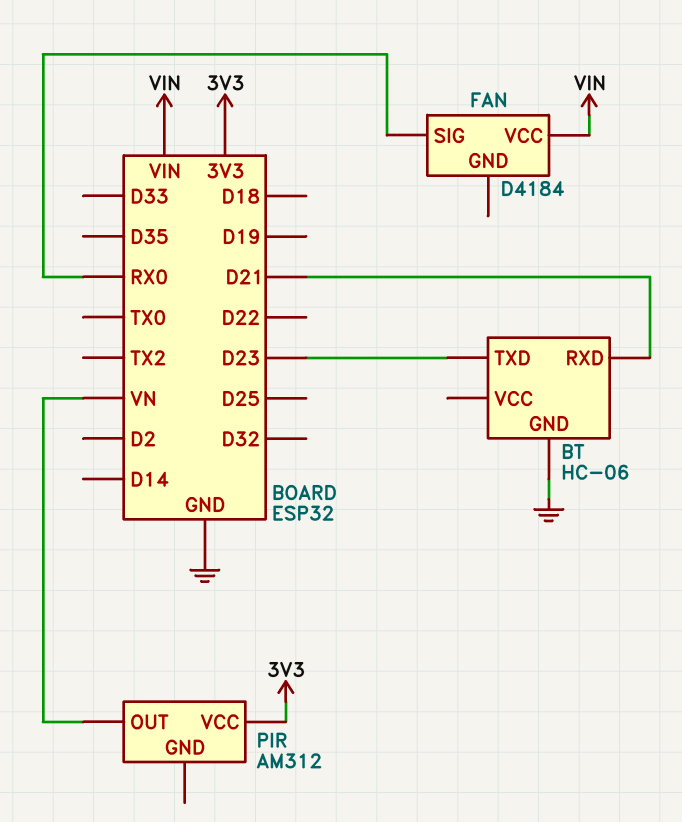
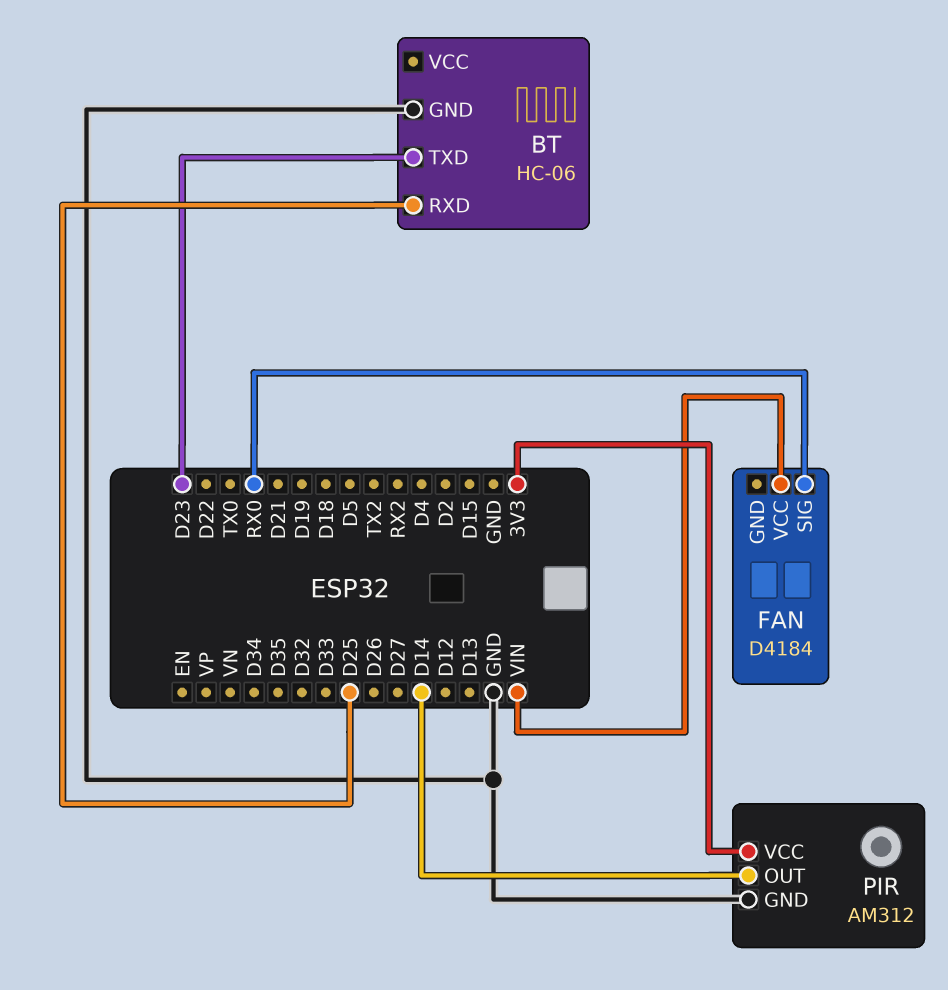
BT pin RXD: D21 -> D25
PIR pin GND: none -> GND
PIR pin OUT: VN -> D14

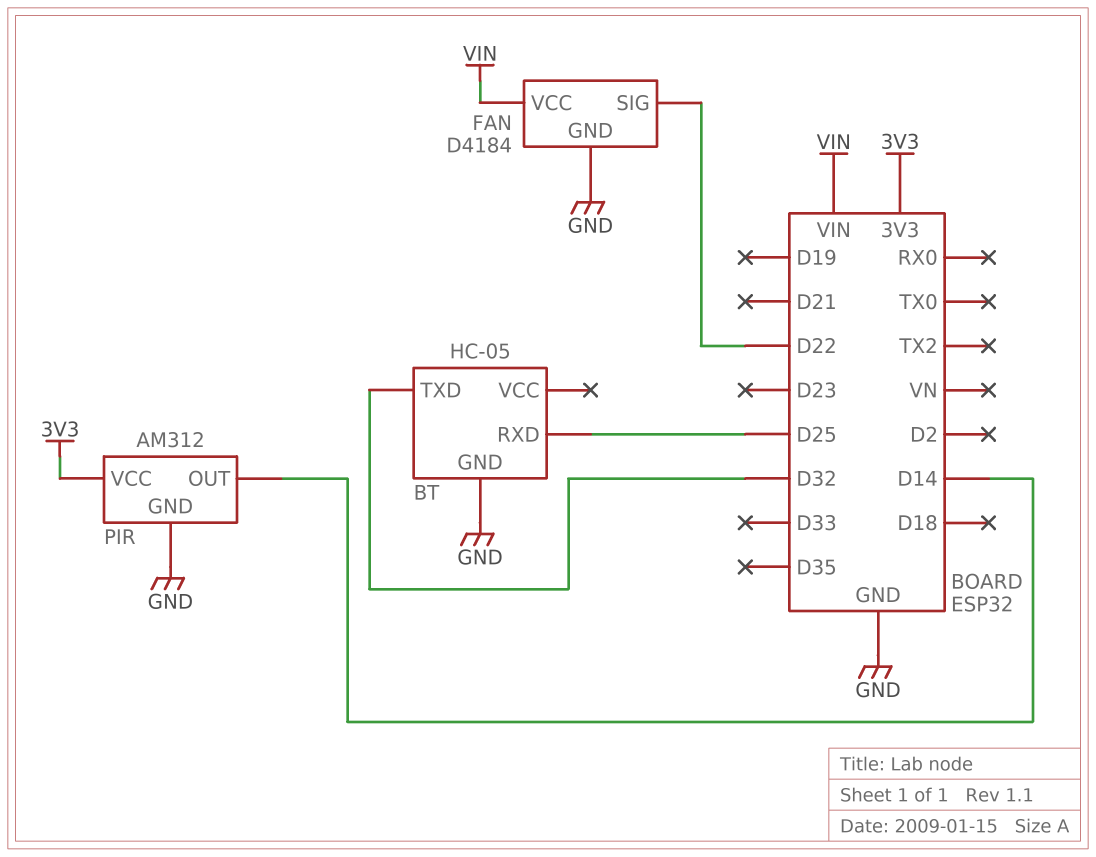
BT: HC-06 -> HC-05
BT pin TXD: D23 -> D32
FAN pin GND: none -> GND
FAN pin SIG: RX0 -> D22

